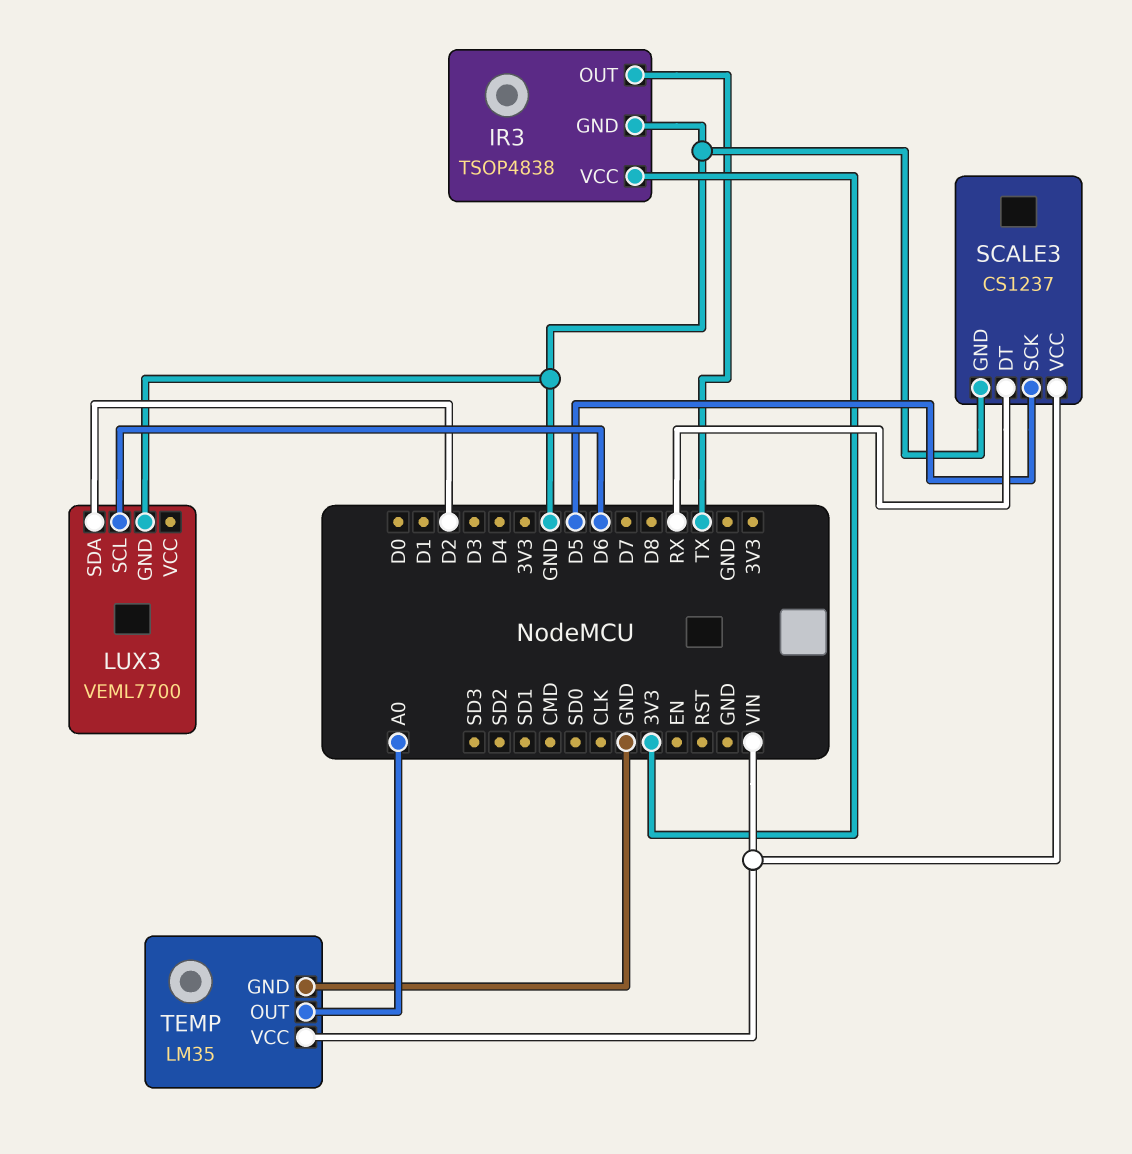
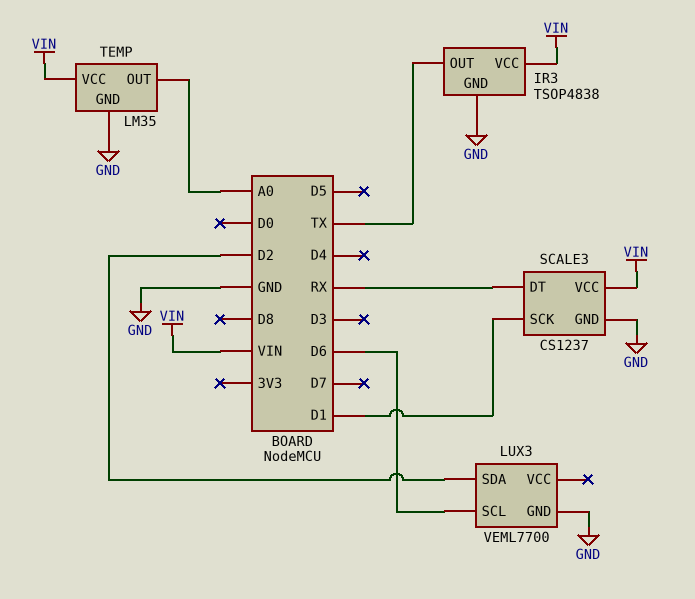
IR3 pin VCC: 3V3 -> VIN
SCALE3 pin SCK: D5 -> D1

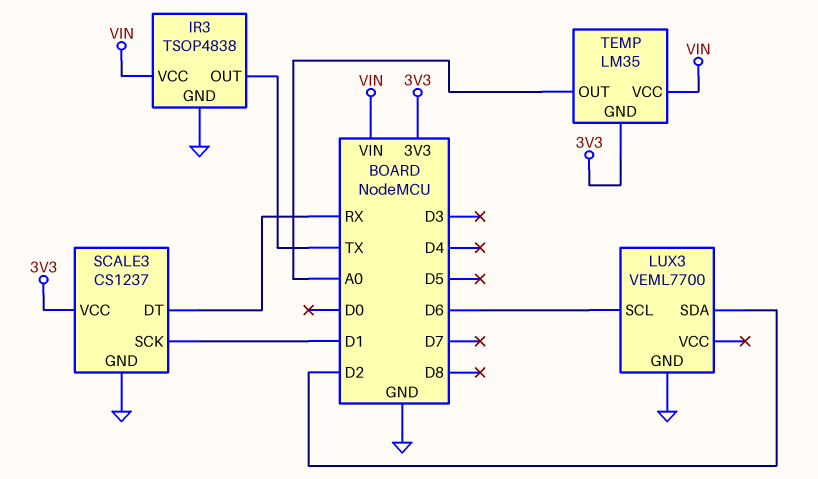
SCALE3 pin VCC: VIN -> 3V3
TEMP pin GND: GND -> 3V3

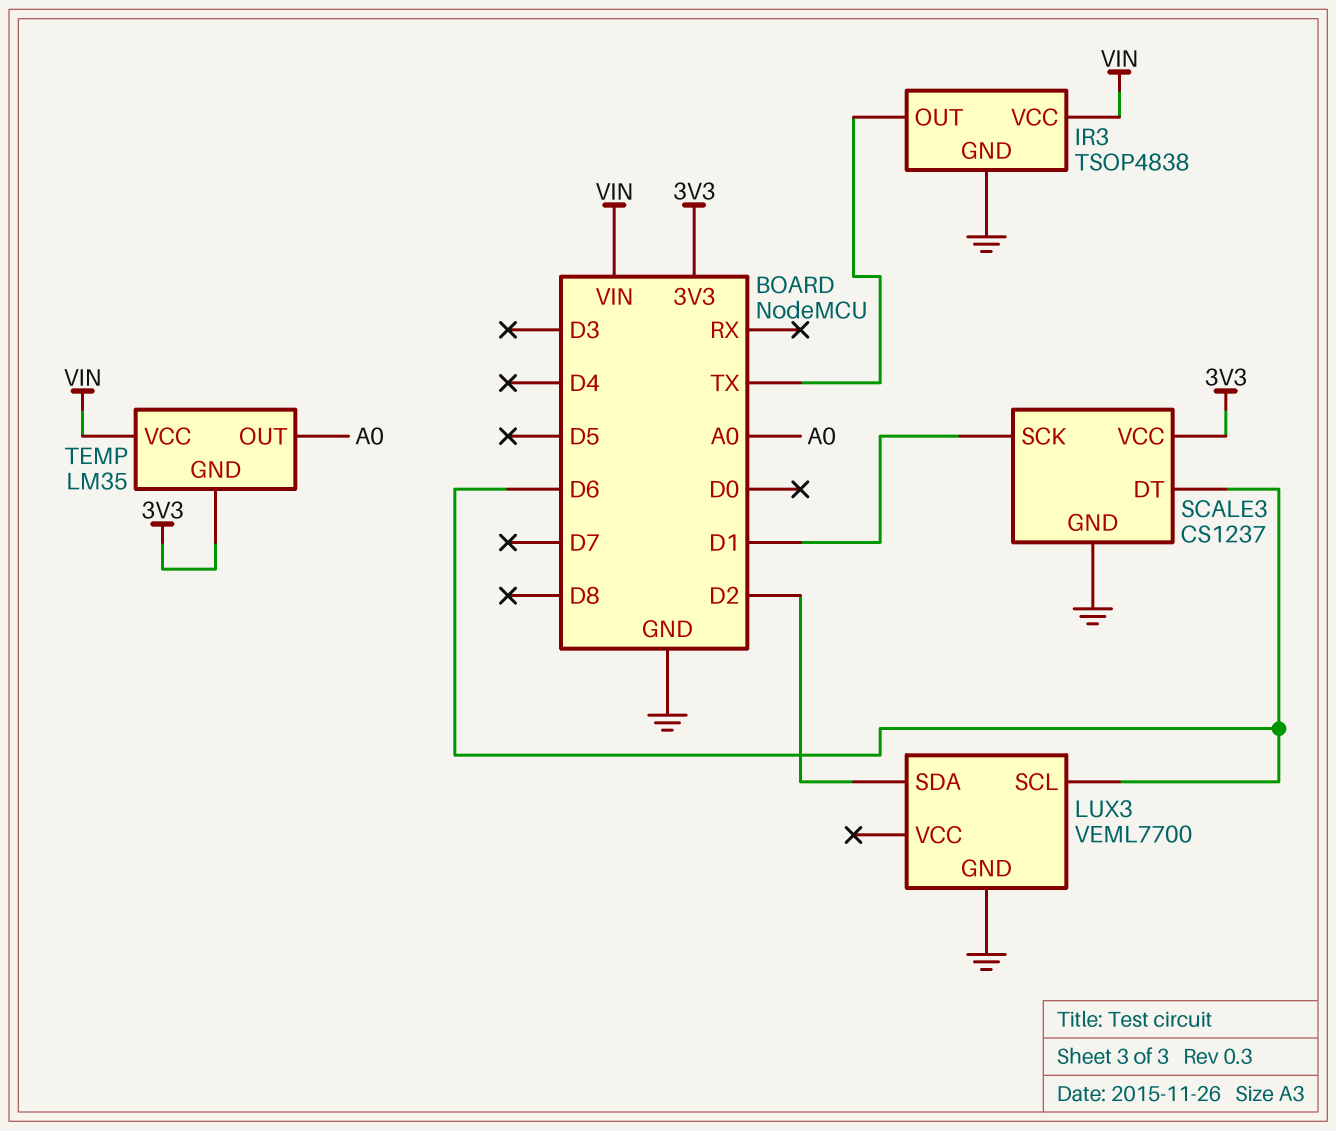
SCALE3 pin DT: RX -> D6

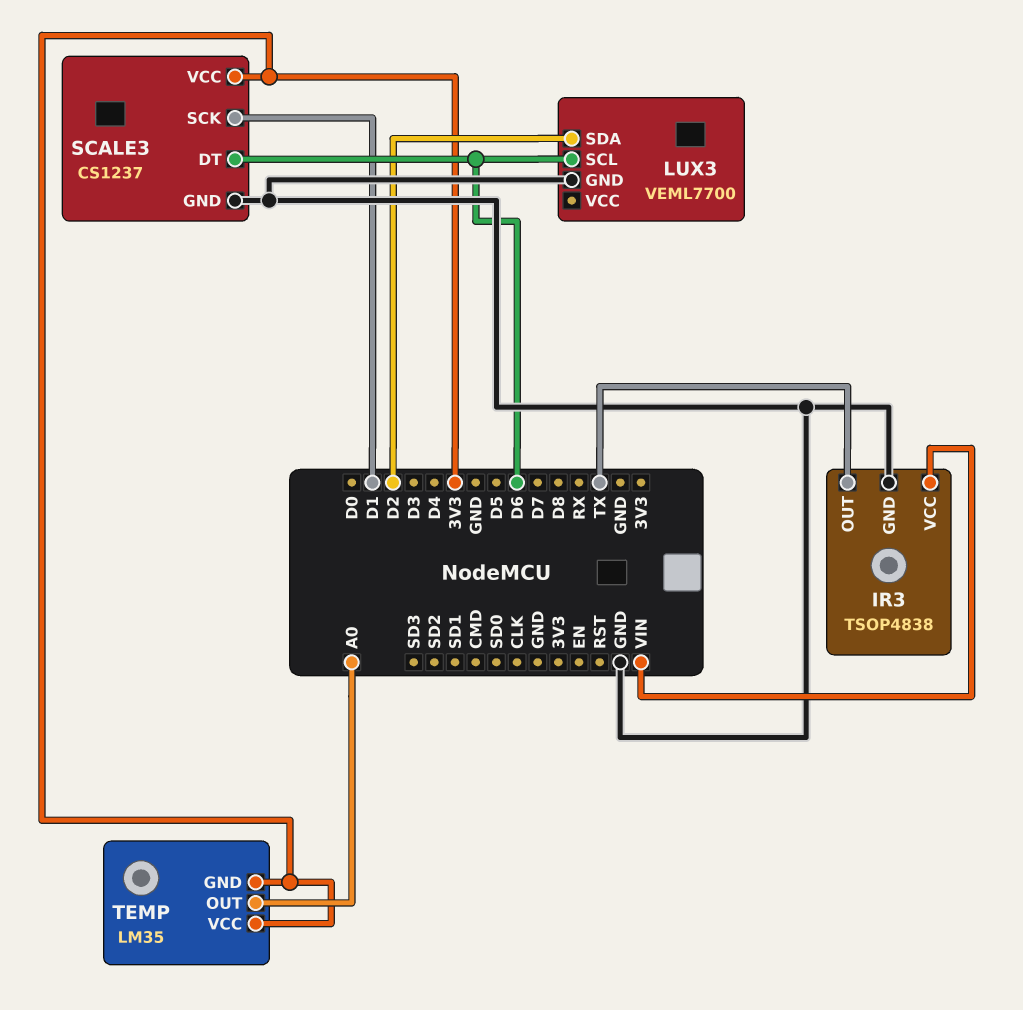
TEMP pin VCC: VIN -> 3V3

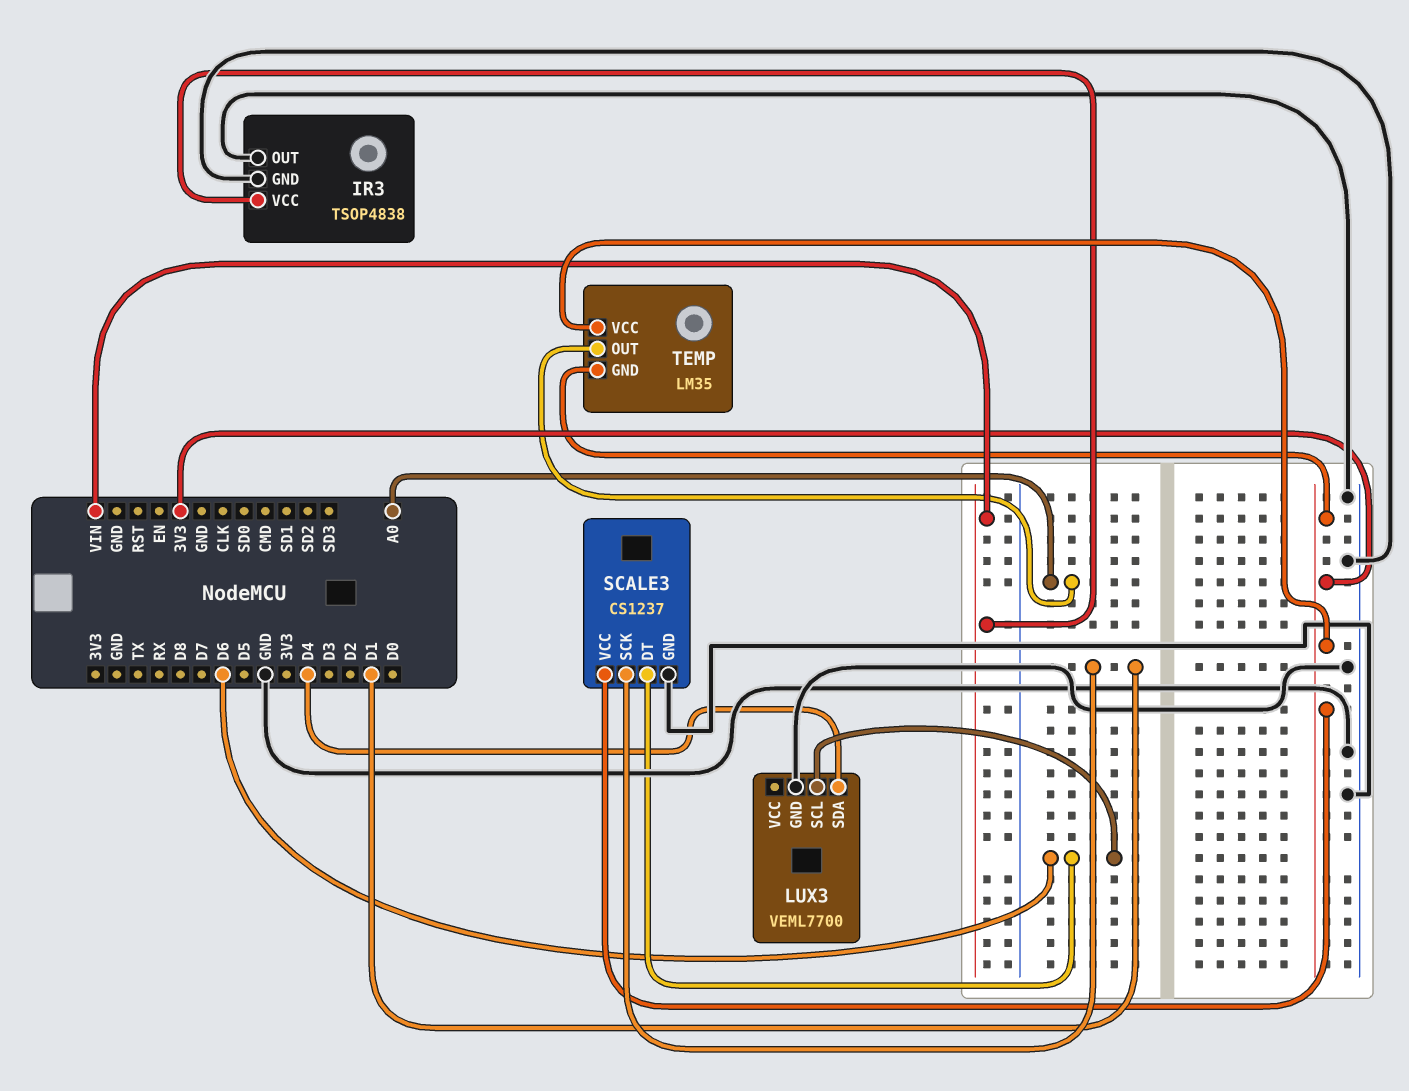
IR3 pin OUT: TX -> GND
LUX3 pin SDA: D2 -> D4

